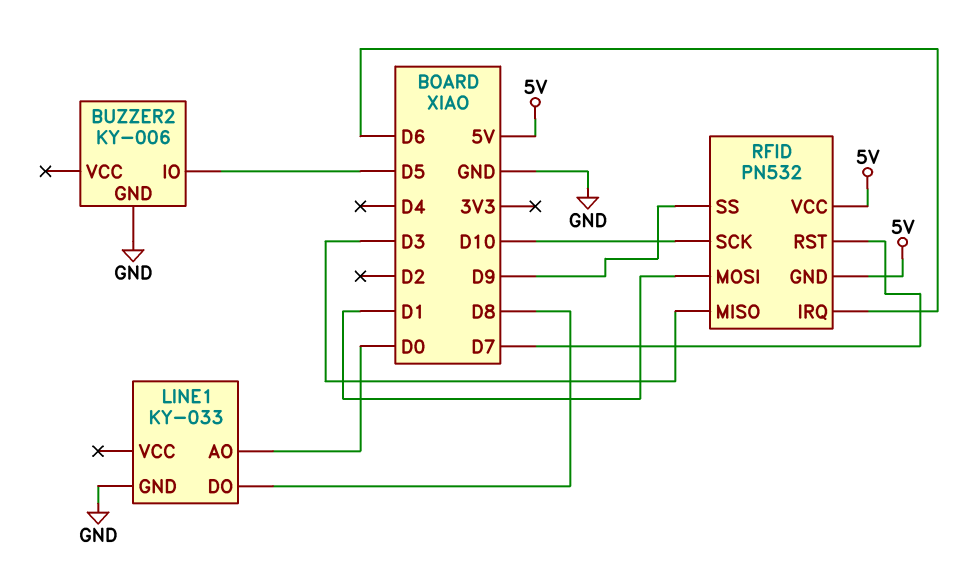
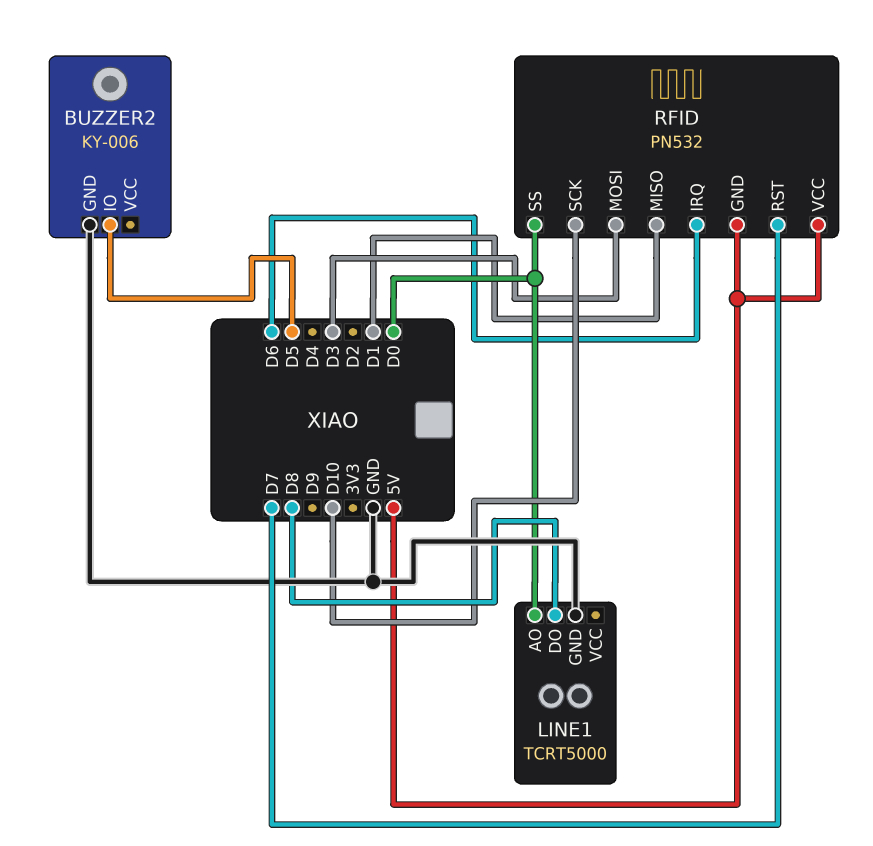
LINE1: KY-033 -> TCRT5000
RFID pin MISO: D3 -> D1
RFID pin MOSI: D1 -> D3
RFID pin SS: D9 -> D0

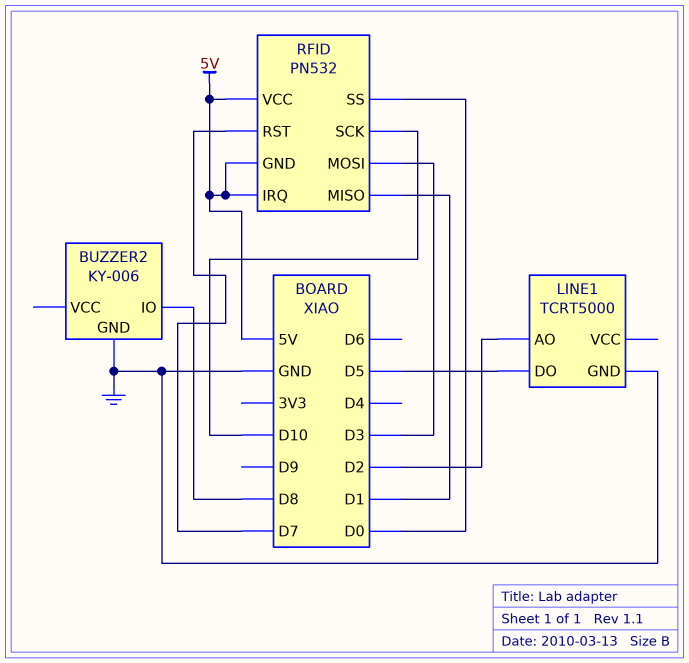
BUZZER2 pin IO: D5 -> D8
LINE1 pin AO: D0 -> D2
LINE1 pin DO: D8 -> D5
RFID pin IRQ: D6 -> 5V

